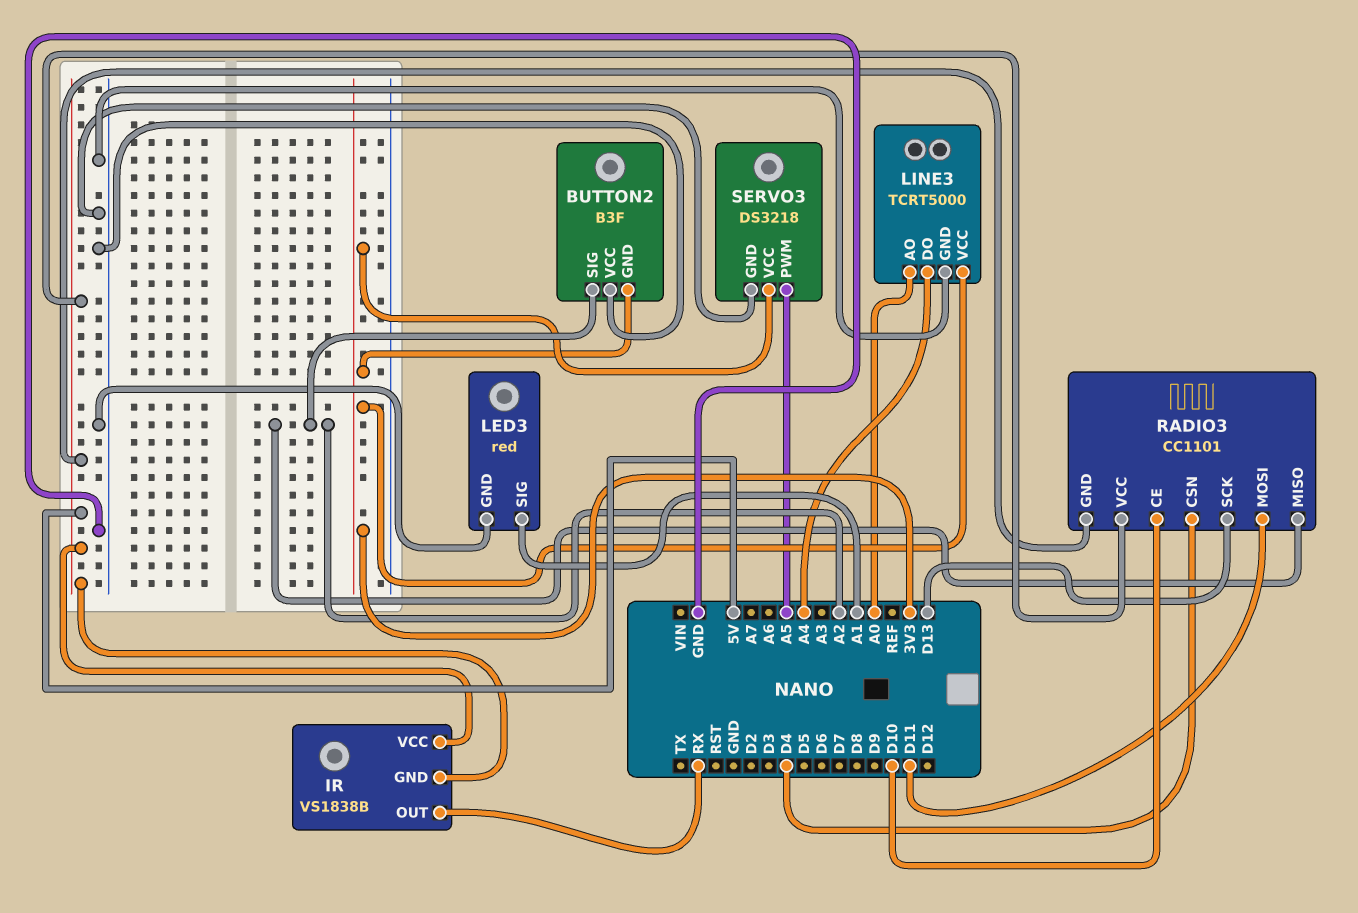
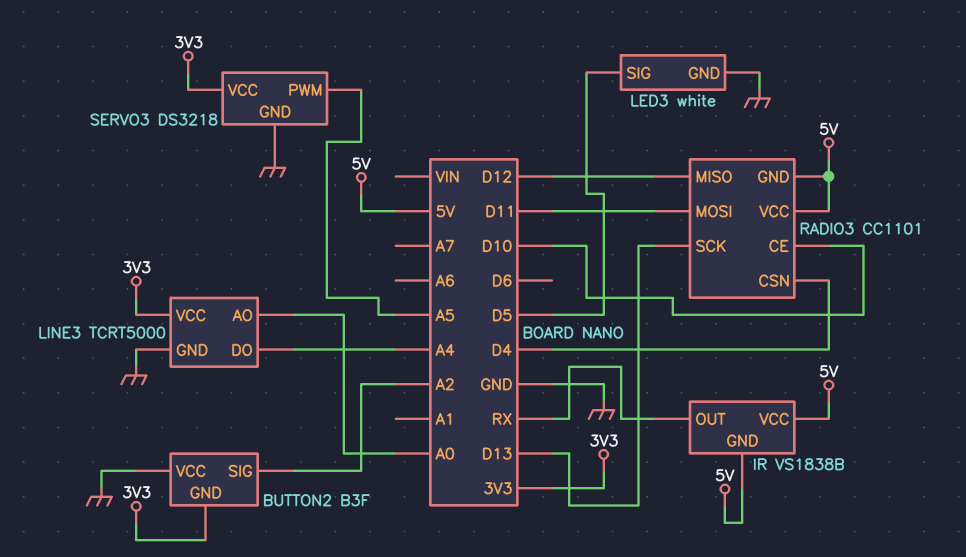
LED3: red -> white
LED3 pin SIG: A1 -> D5
RADIO3 pin MISO: A2 -> D12

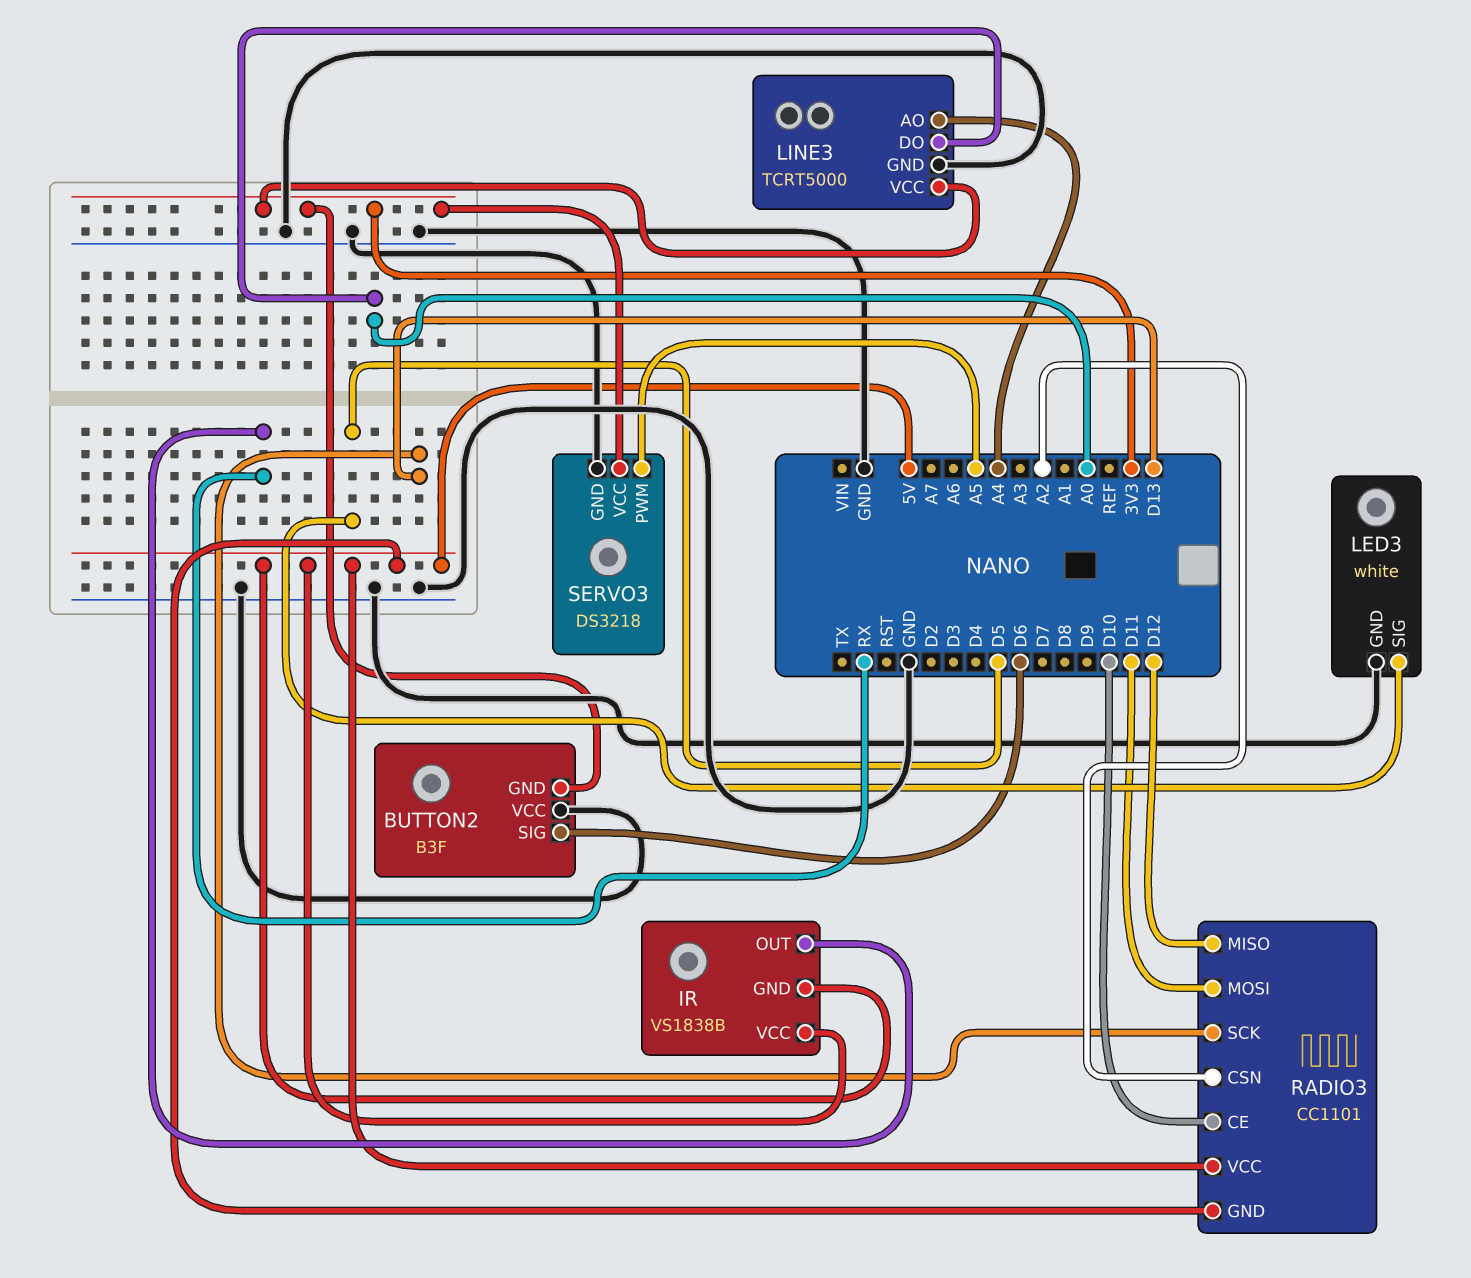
BUTTON2 pin SIG: A2 -> D6
LINE3 pin AO: A0 -> A4
LINE3 pin DO: A4 -> A0
RADIO3 pin CSN: D4 -> A2

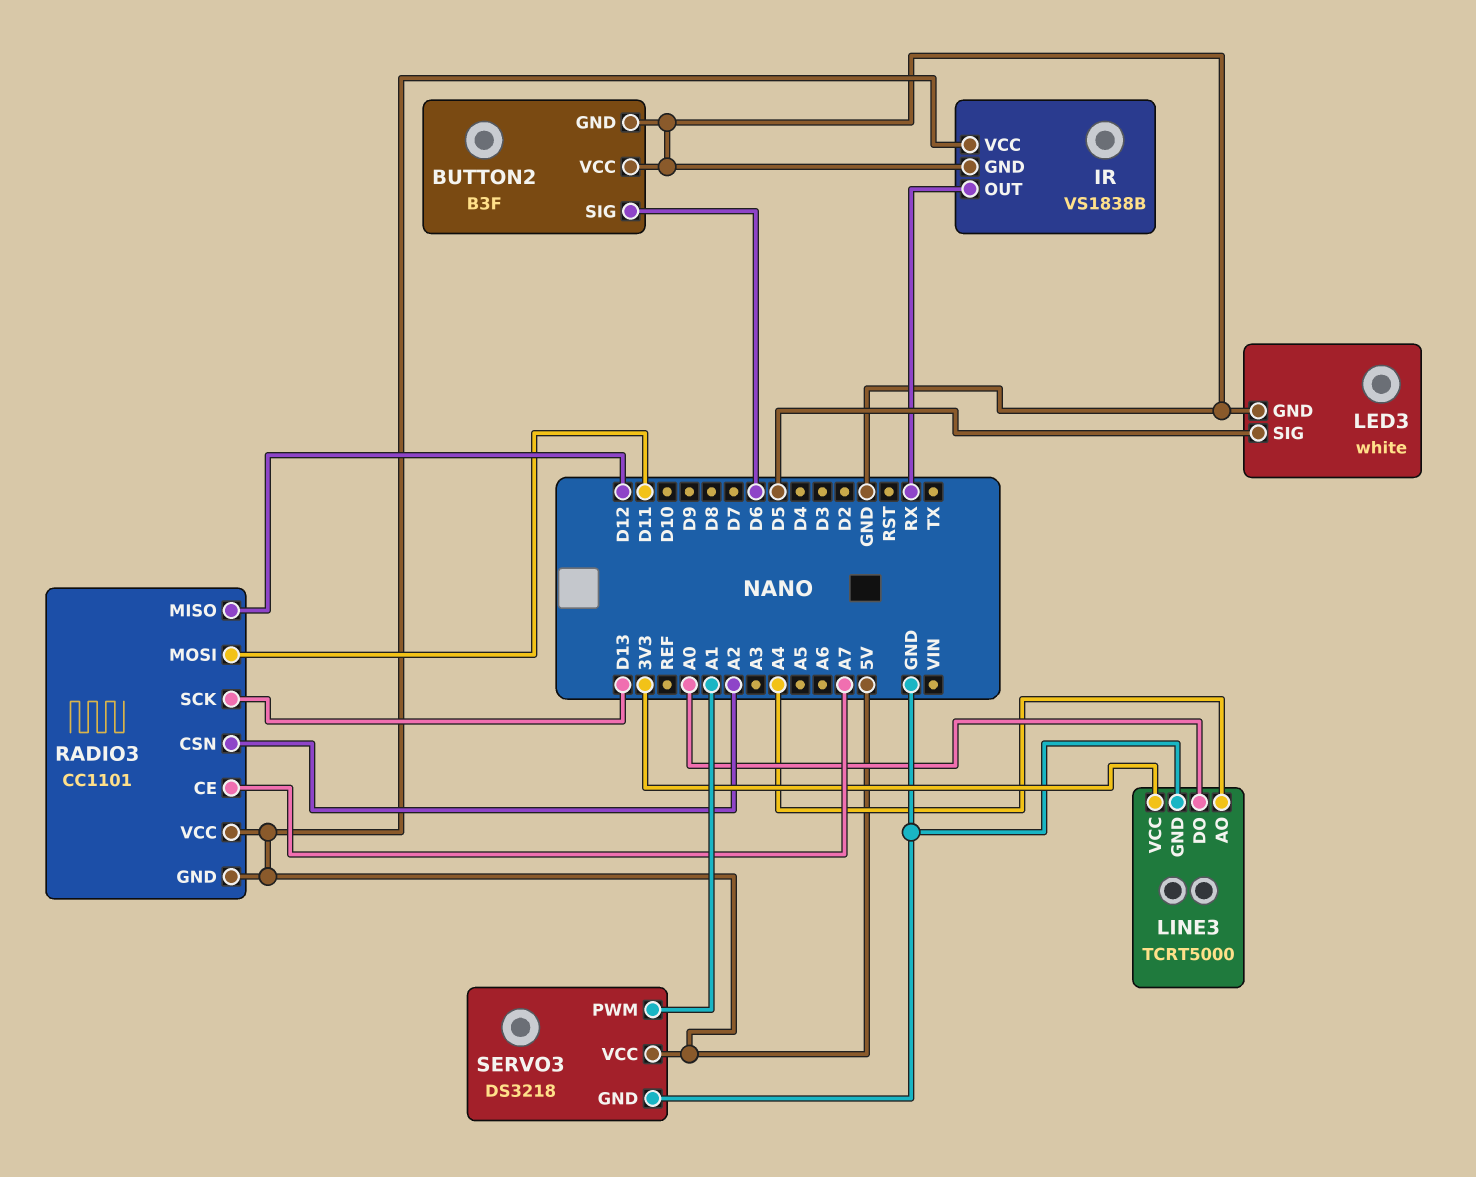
BUTTON2 pin GND: 3V3 -> GND
IR pin GND: 5V -> GND
RADIO3 pin CE: D10 -> A7
SERVO3 pin PWM: A5 -> A1
SERVO3 pin VCC: 3V3 -> 5V

